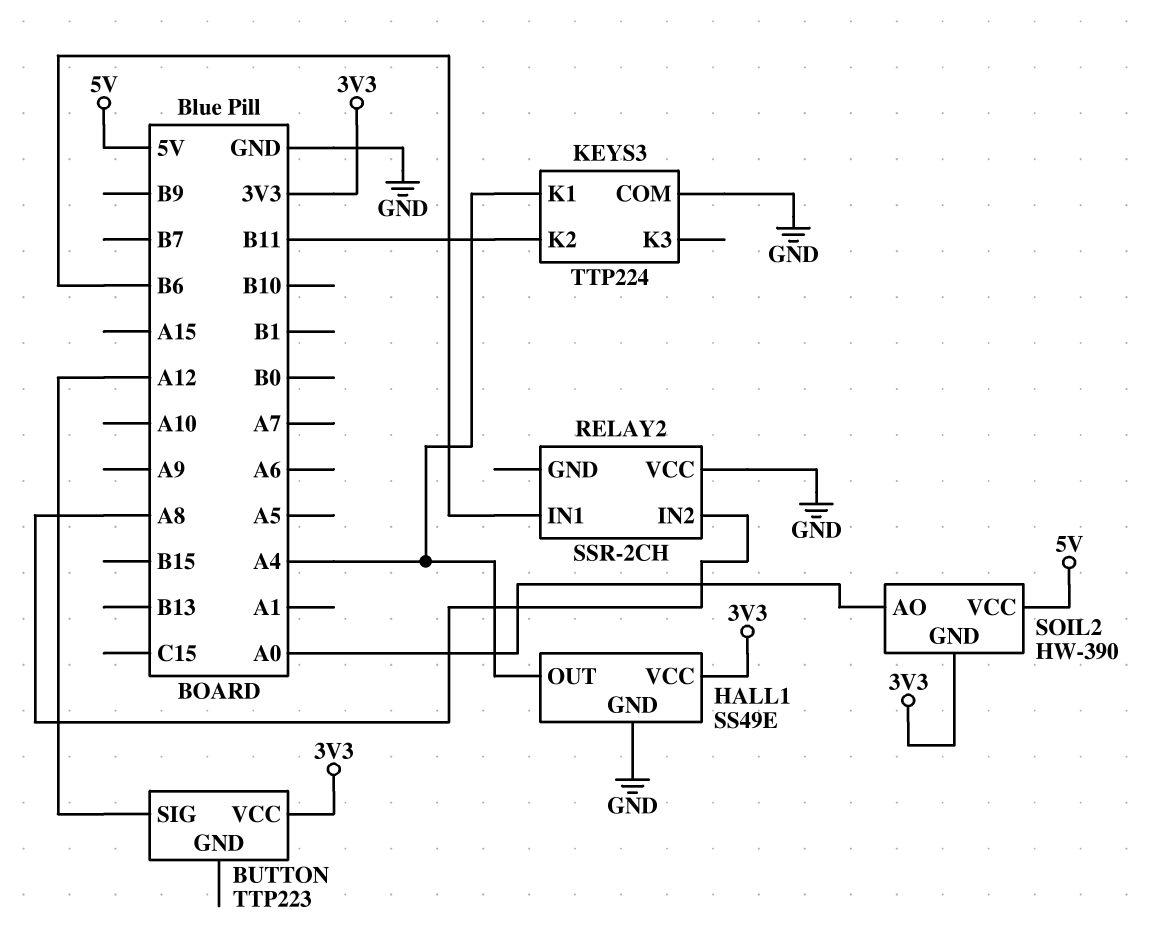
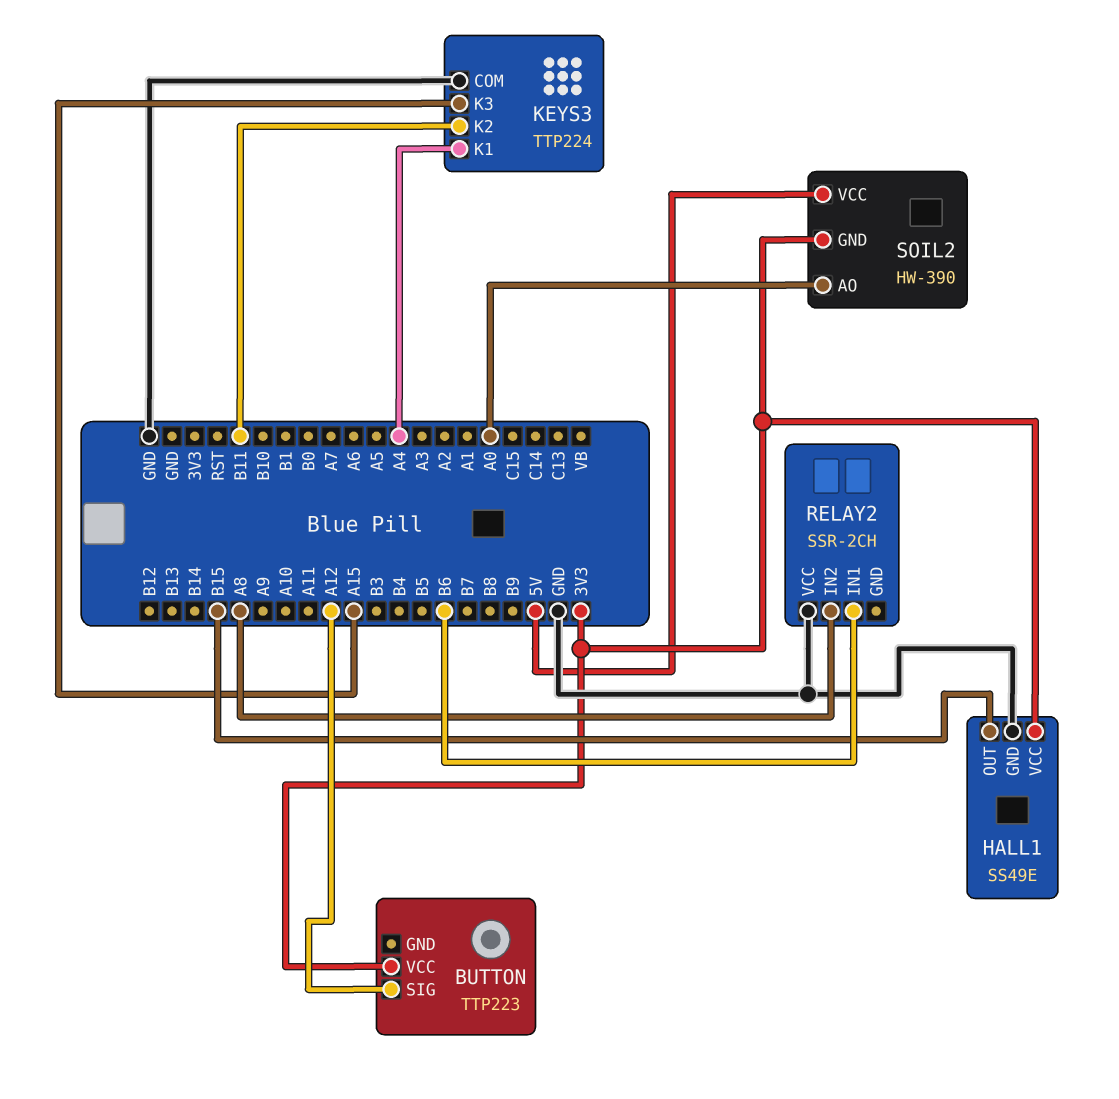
HALL1 pin OUT: A4 -> B15
KEYS3 pin K3: none -> A15

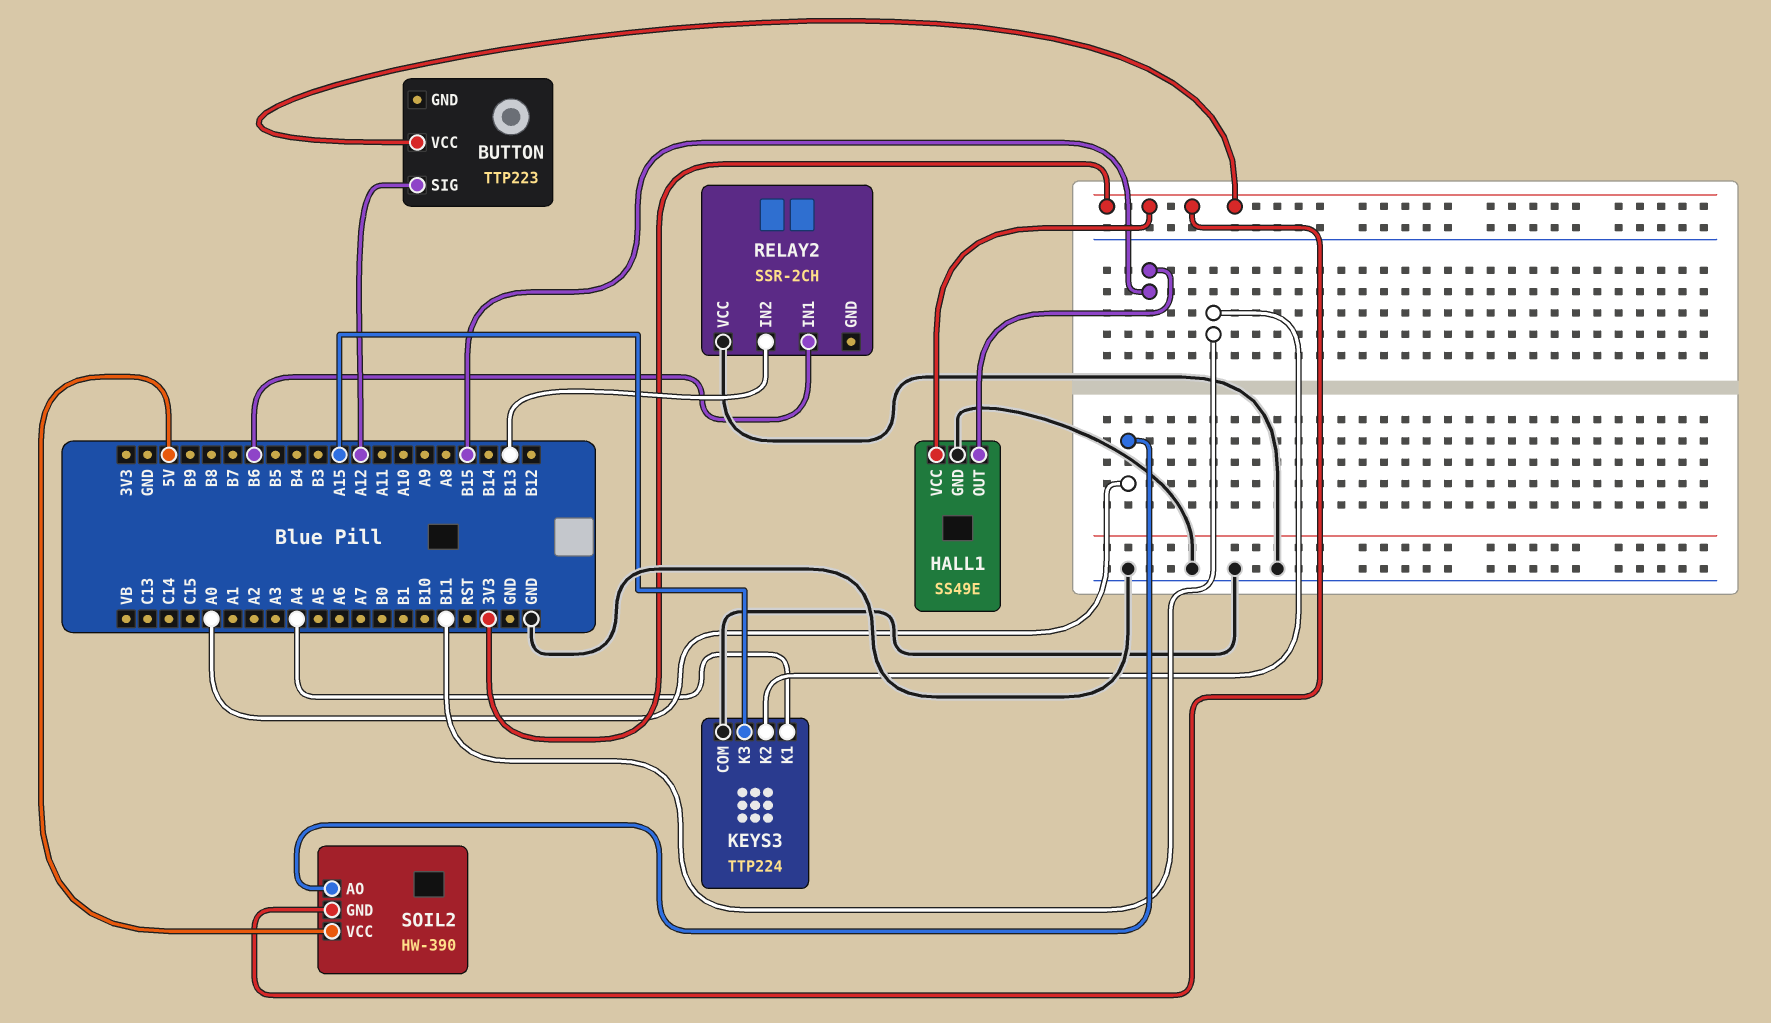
RELAY2 pin IN2: A8 -> B13

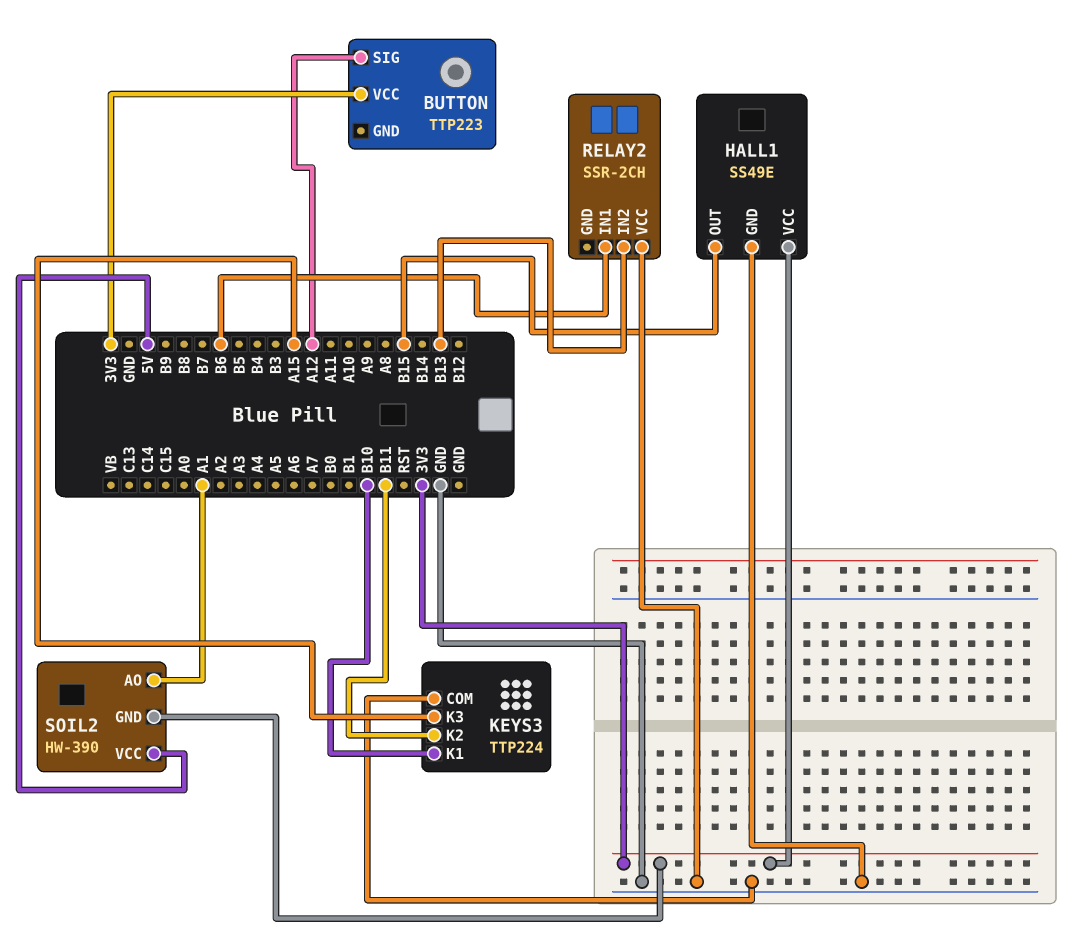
KEYS3 pin K1: A4 -> B10
SOIL2 pin AO: A0 -> A1

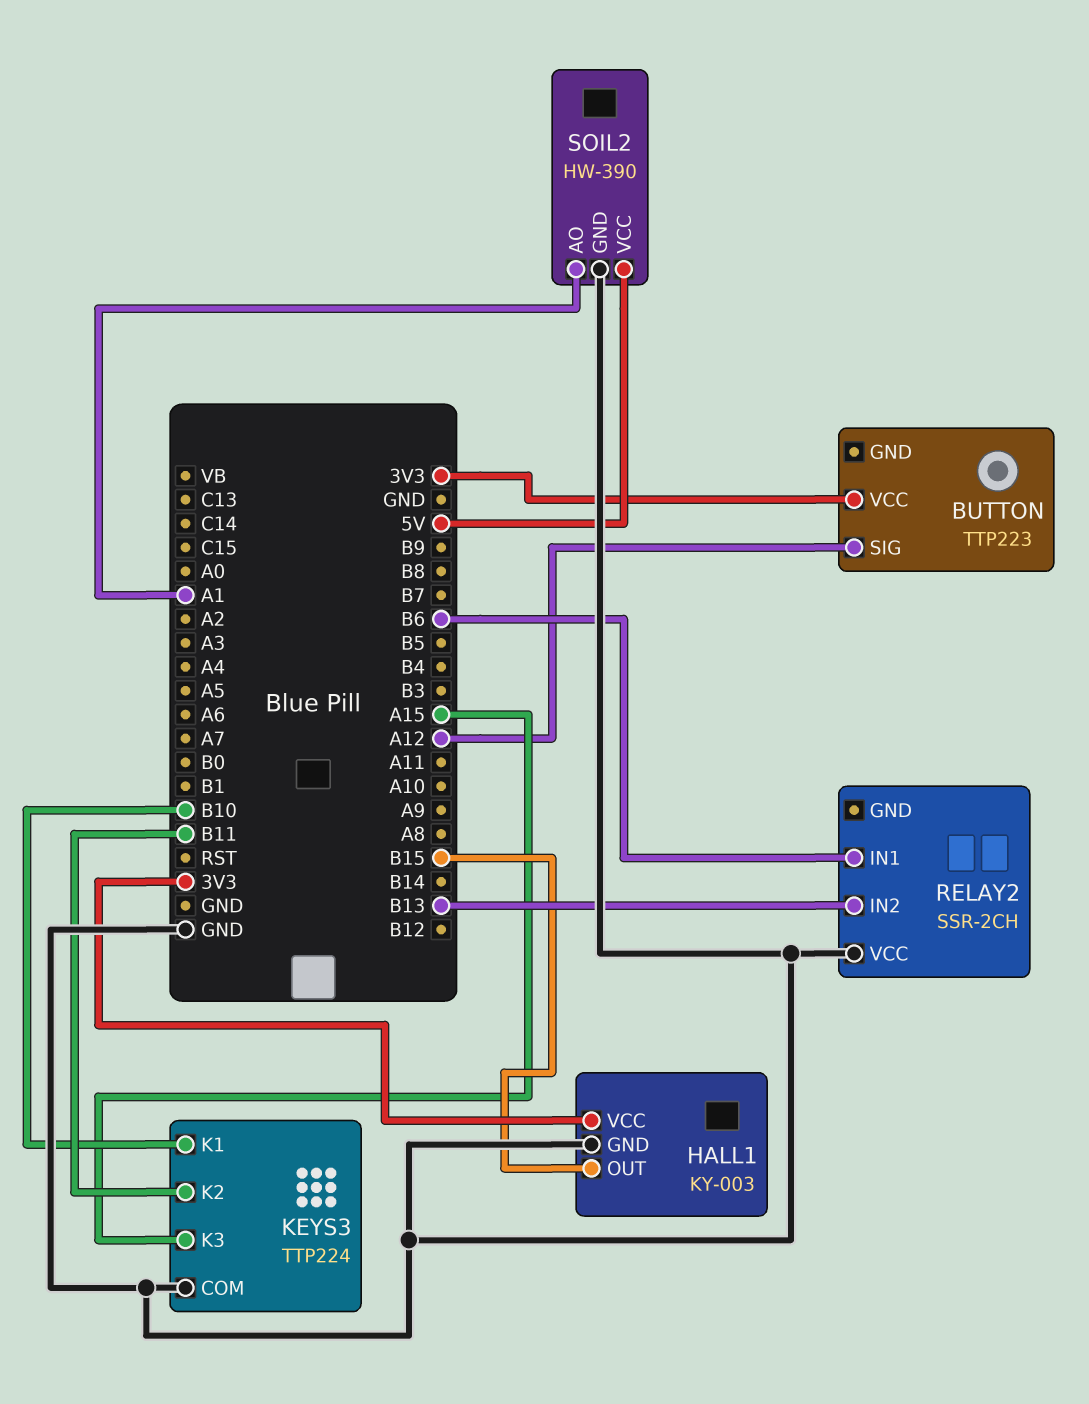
HALL1: SS49E -> KY-003
SOIL2 pin GND: 3V3 -> GND

